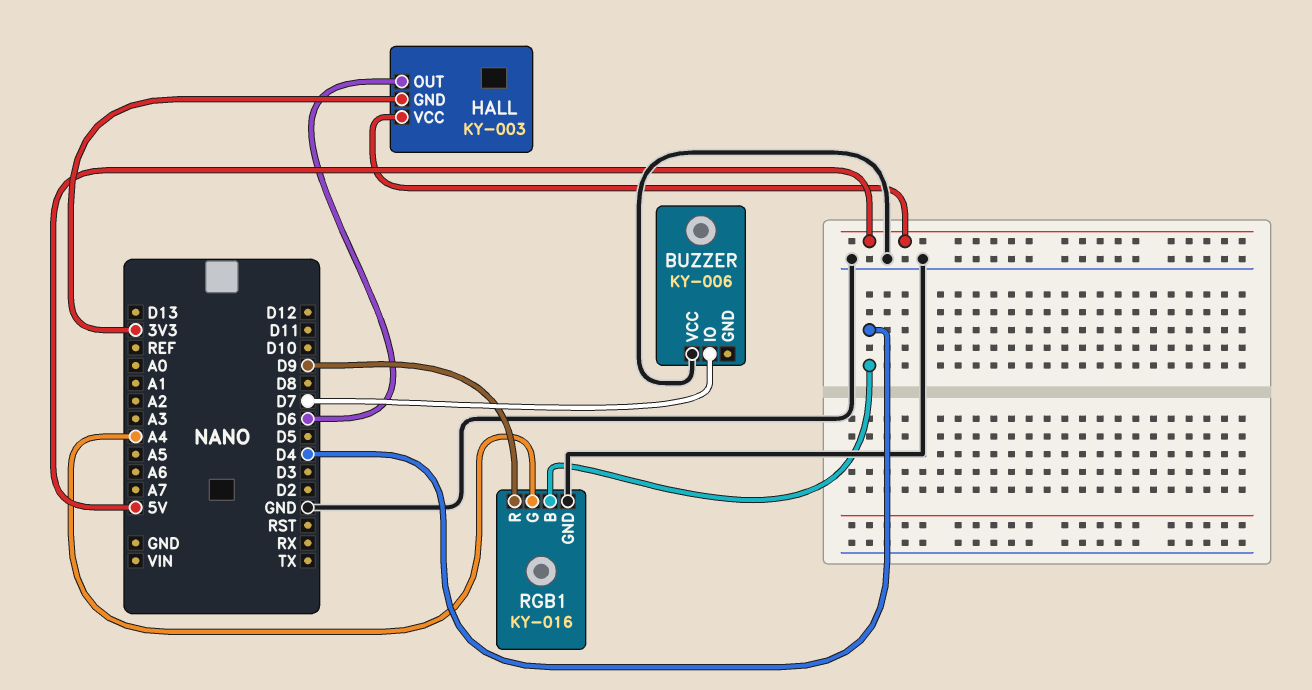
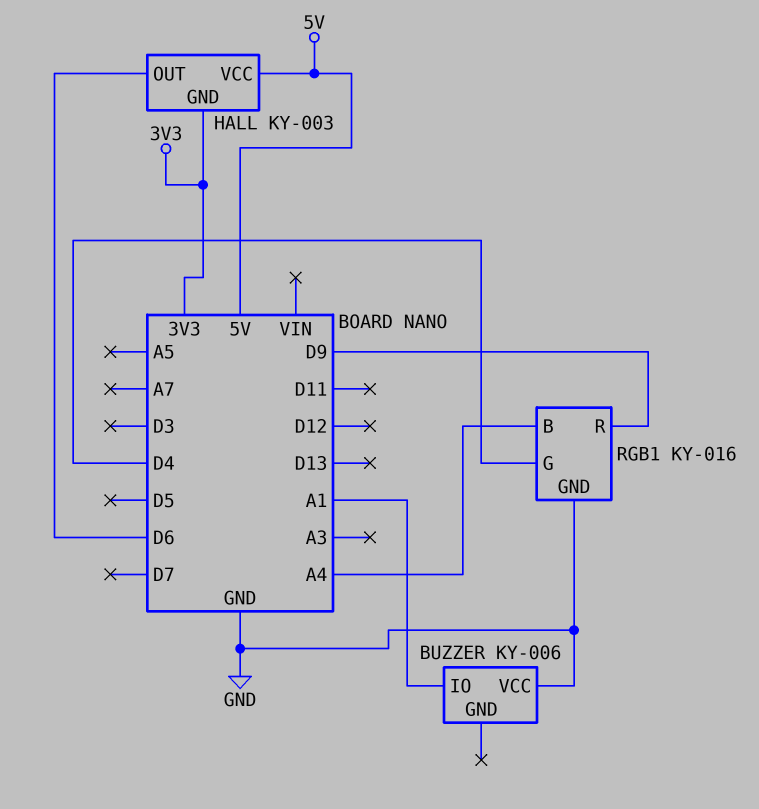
BUZZER pin IO: D7 -> A1
RGB1 pin B: D4 -> A4
RGB1 pin G: A4 -> D4

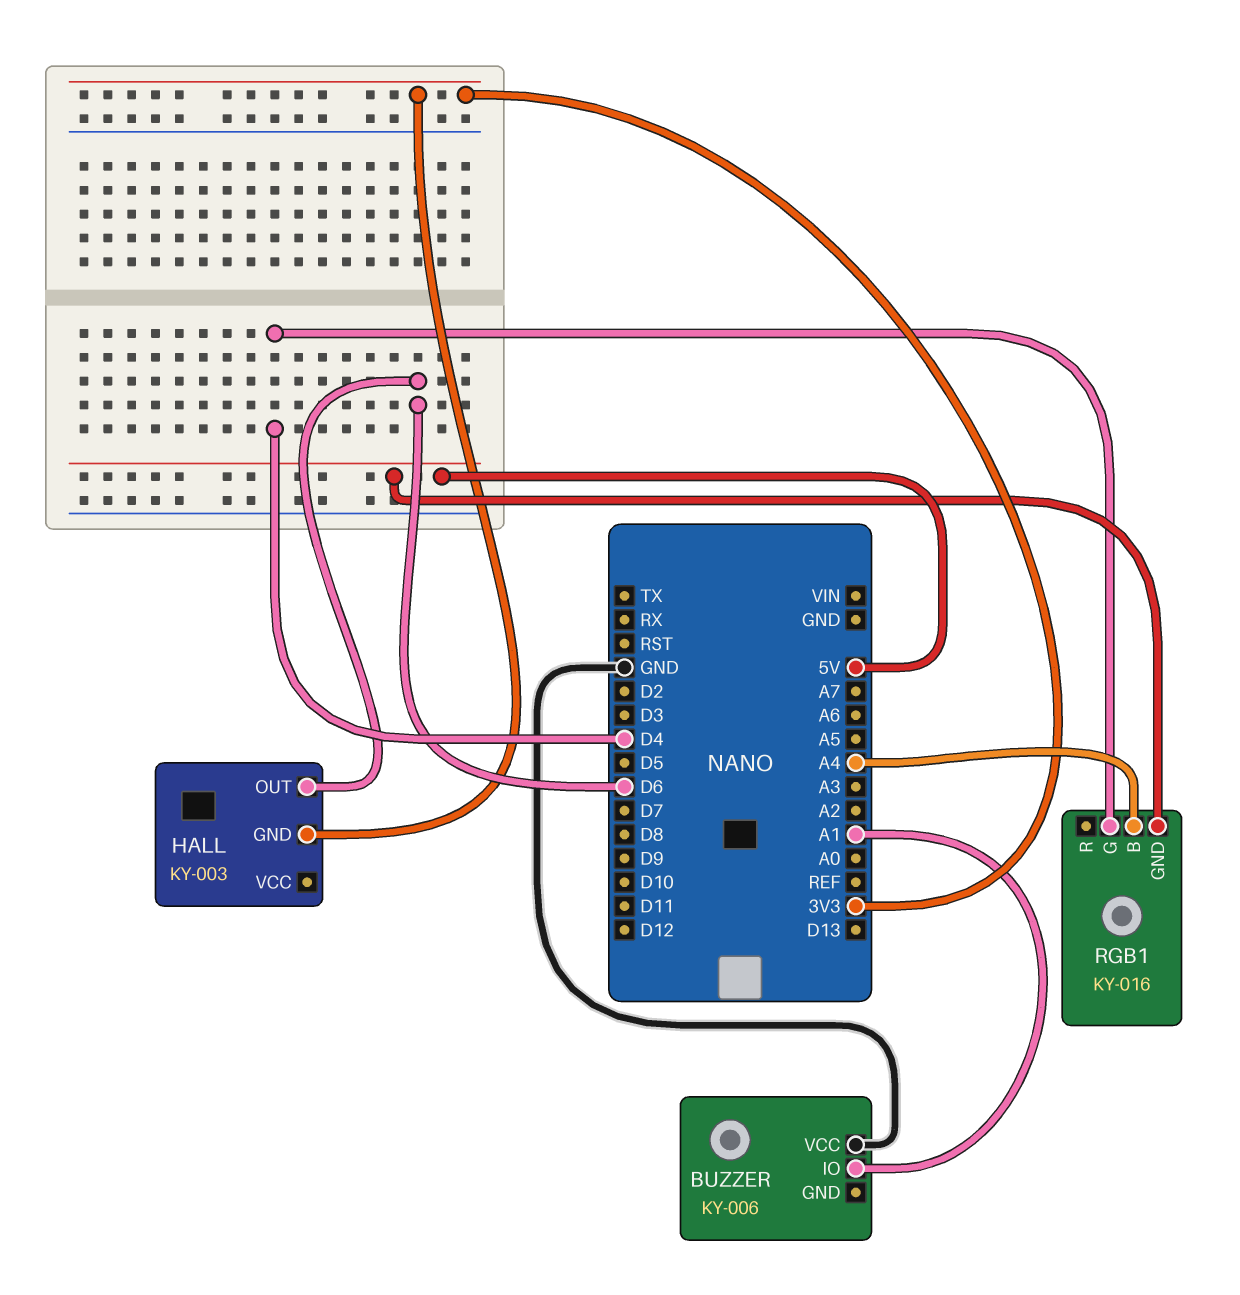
HALL pin VCC: 5V -> none
RGB1 pin GND: GND -> 5V
RGB1 pin R: D9 -> none

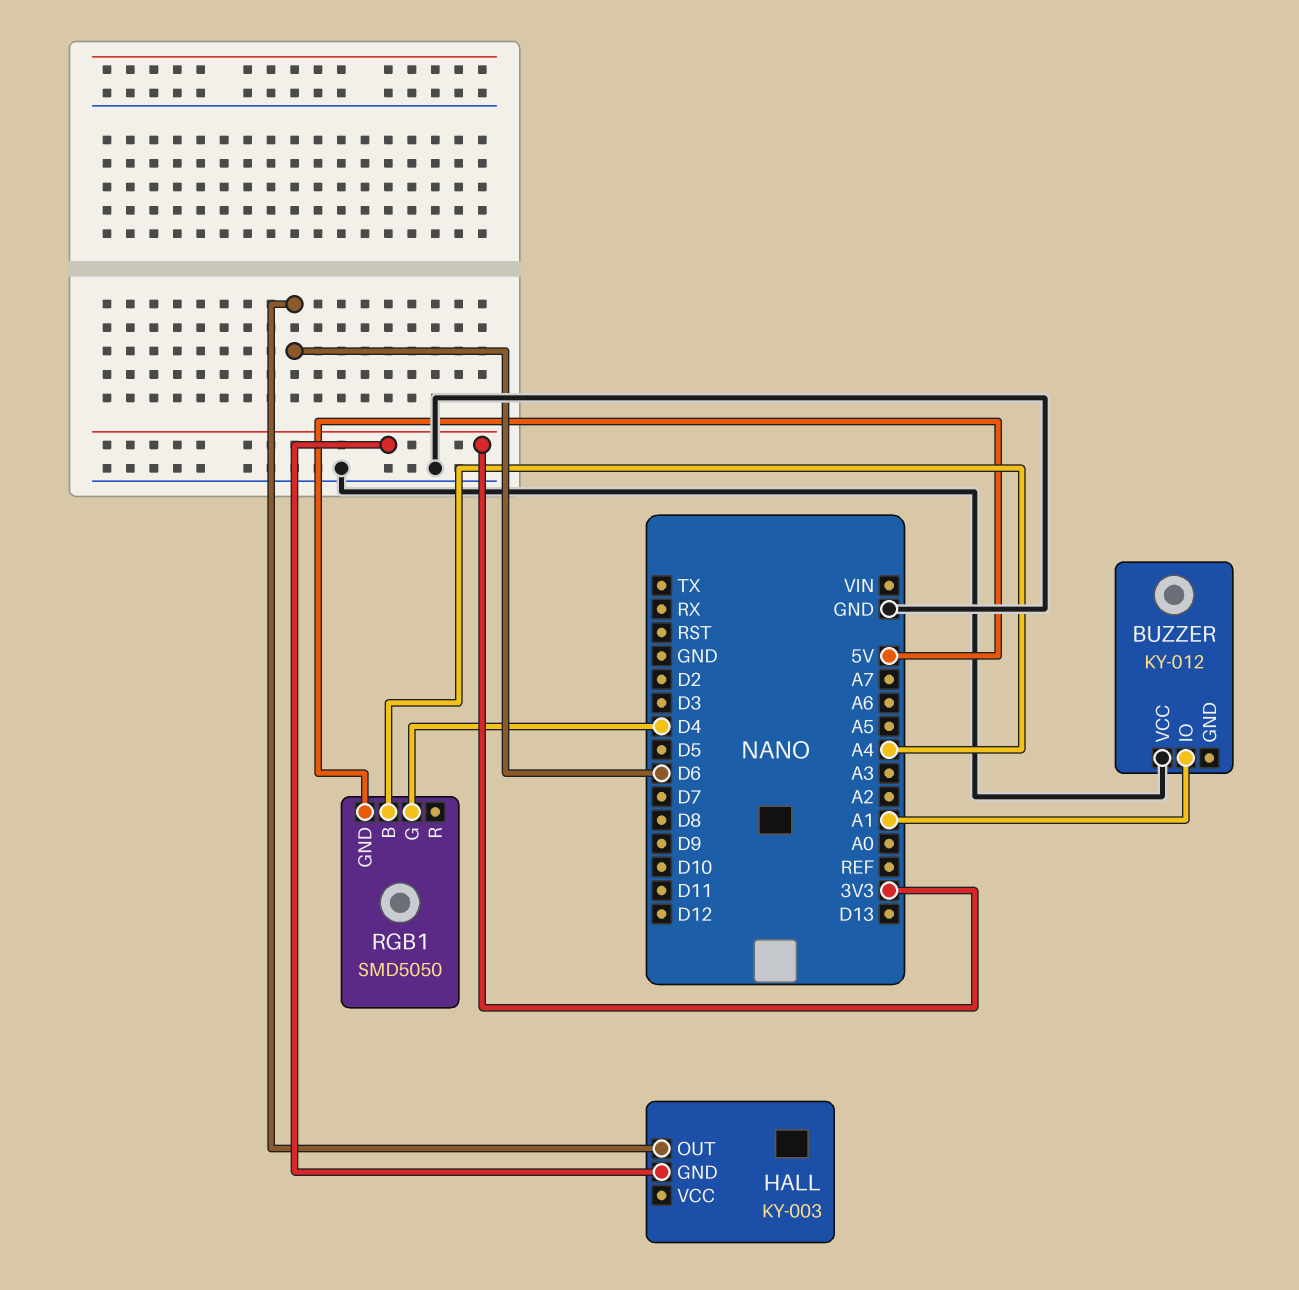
BUZZER: KY-006 -> KY-012
RGB1: KY-016 -> SMD5050

